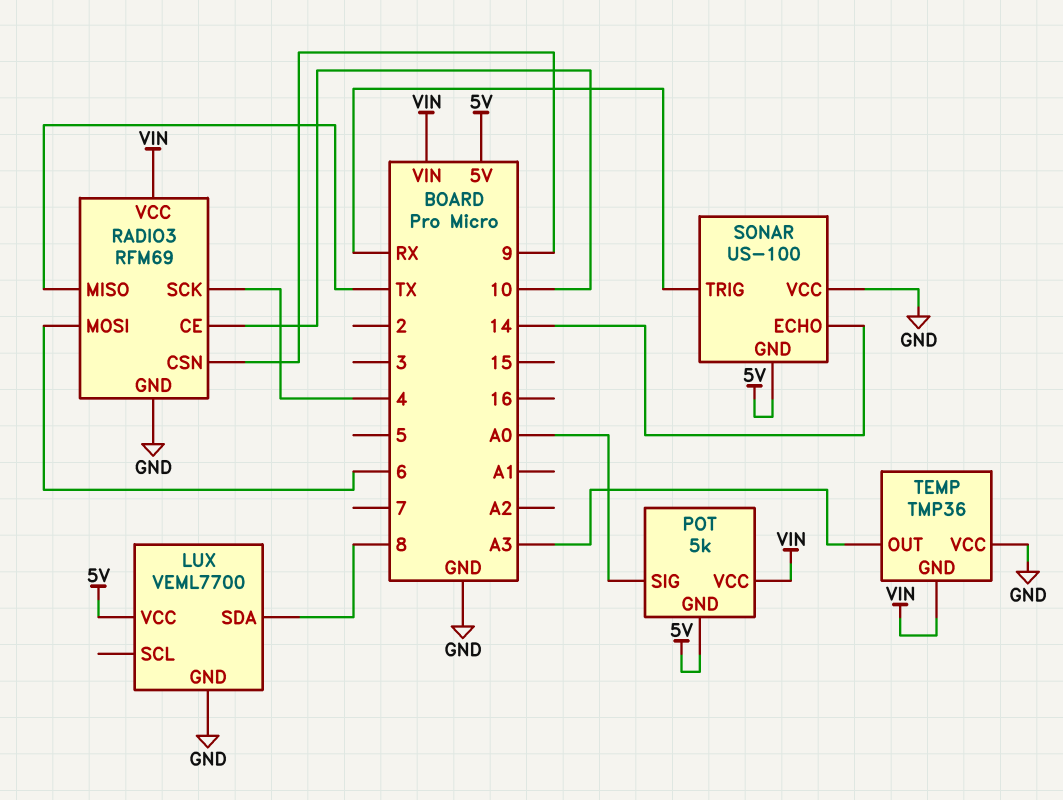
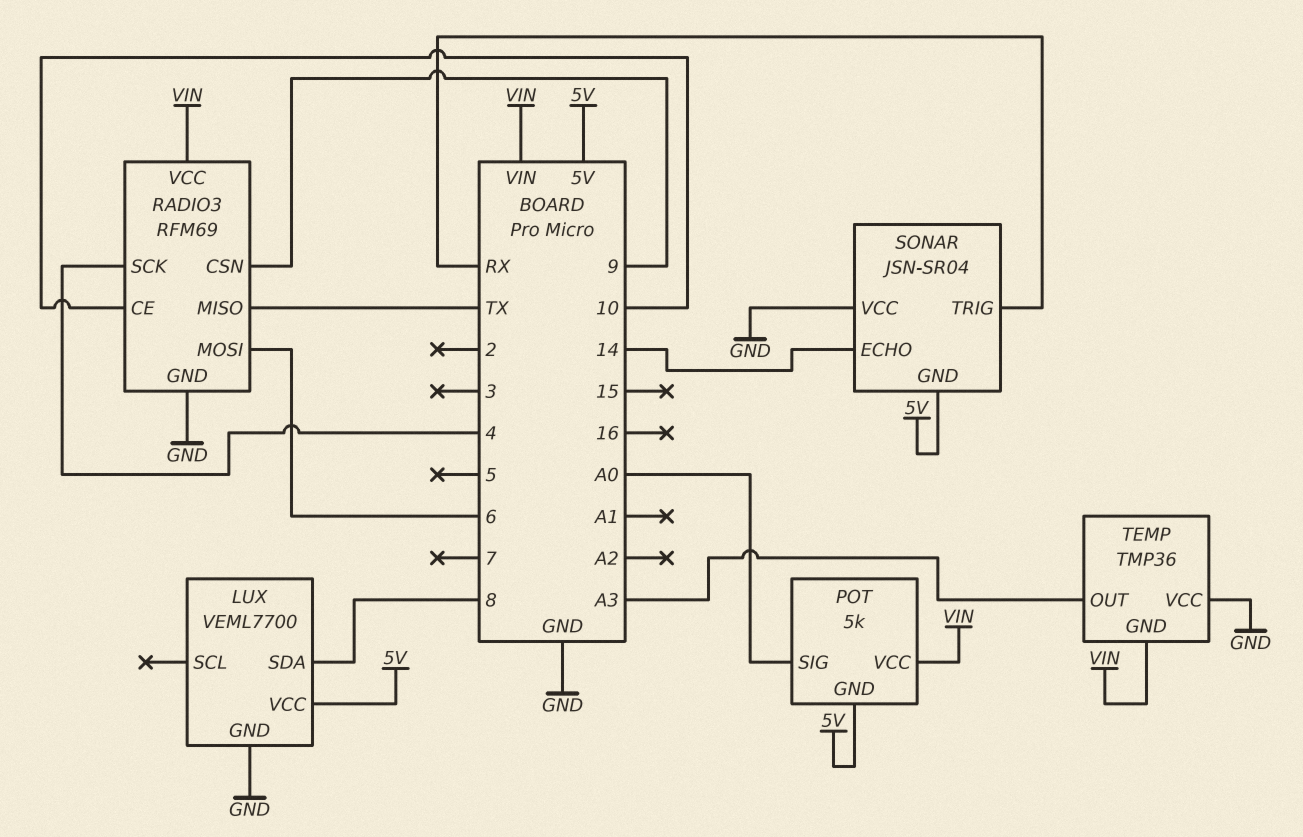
SONAR: US-100 -> JSN-SR04

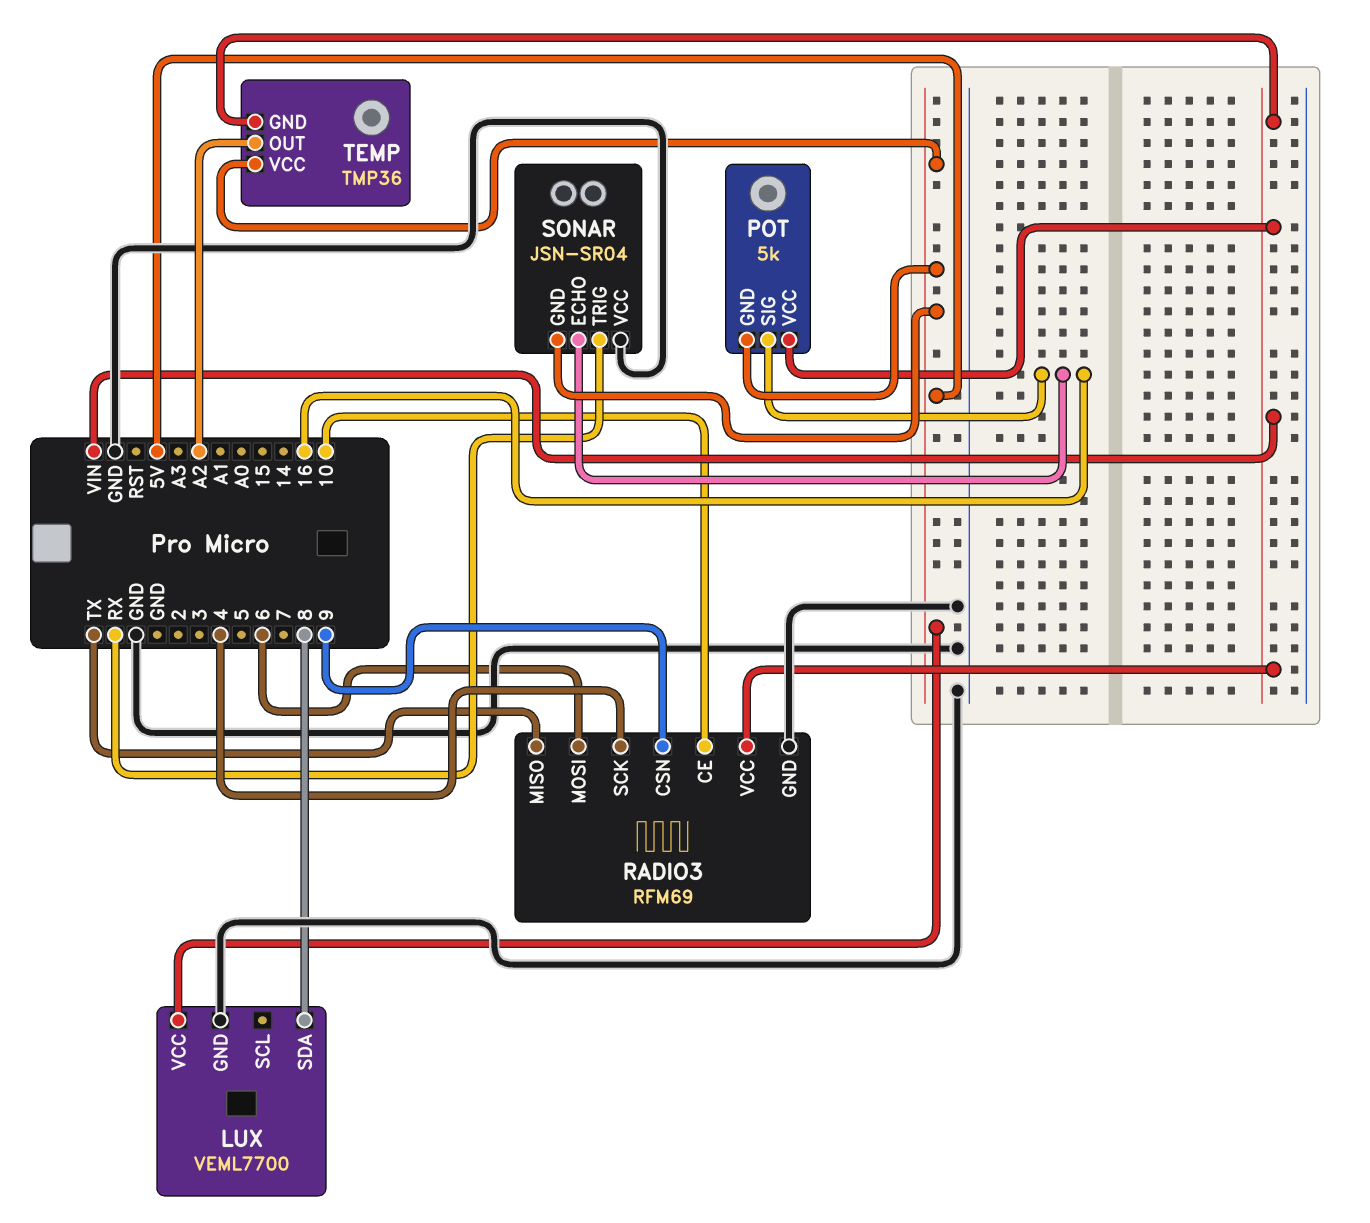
POT pin SIG: A0 -> 16
SONAR pin ECHO: 14 -> 16
TEMP pin OUT: A3 -> A2
TEMP pin VCC: GND -> 5V

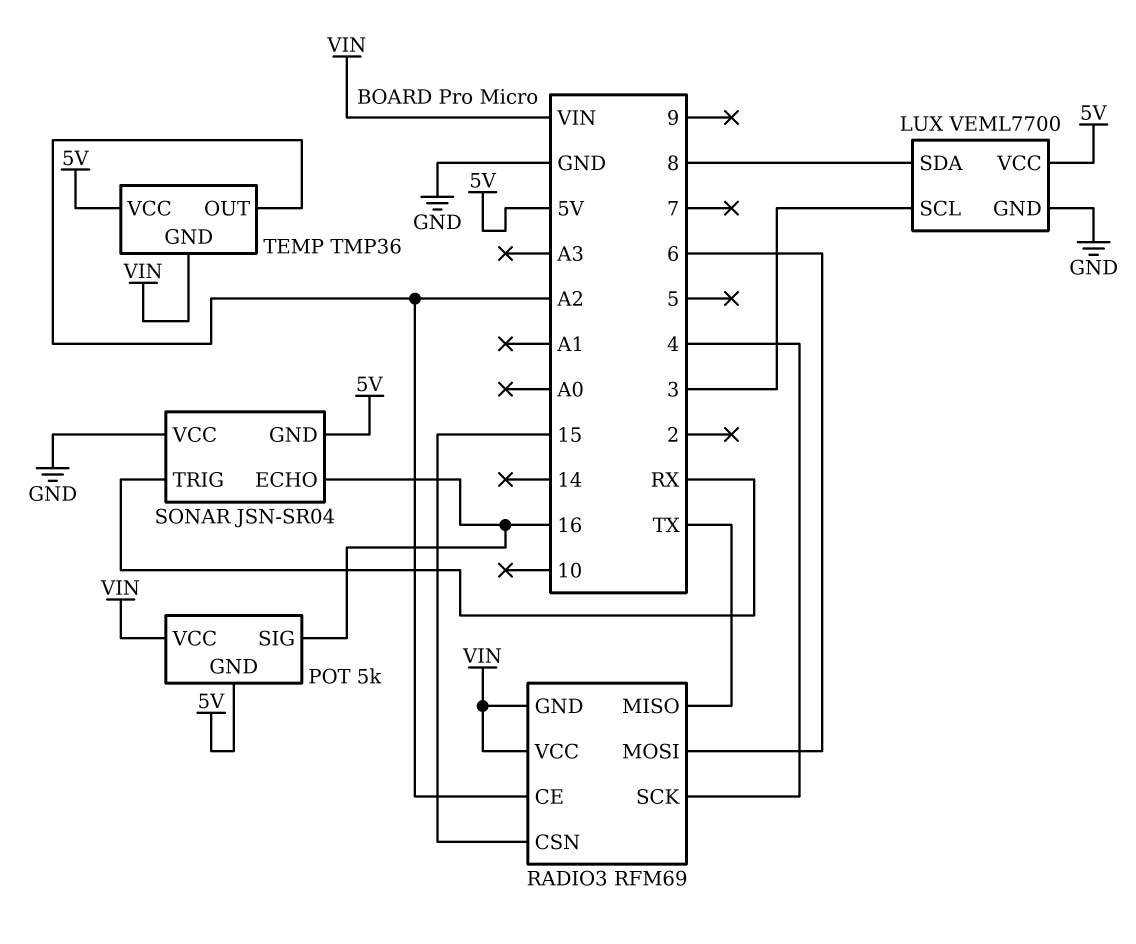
LUX pin SCL: none -> 3
RADIO3 pin CE: 10 -> A2
RADIO3 pin CSN: 9 -> 15
RADIO3 pin GND: GND -> VIN

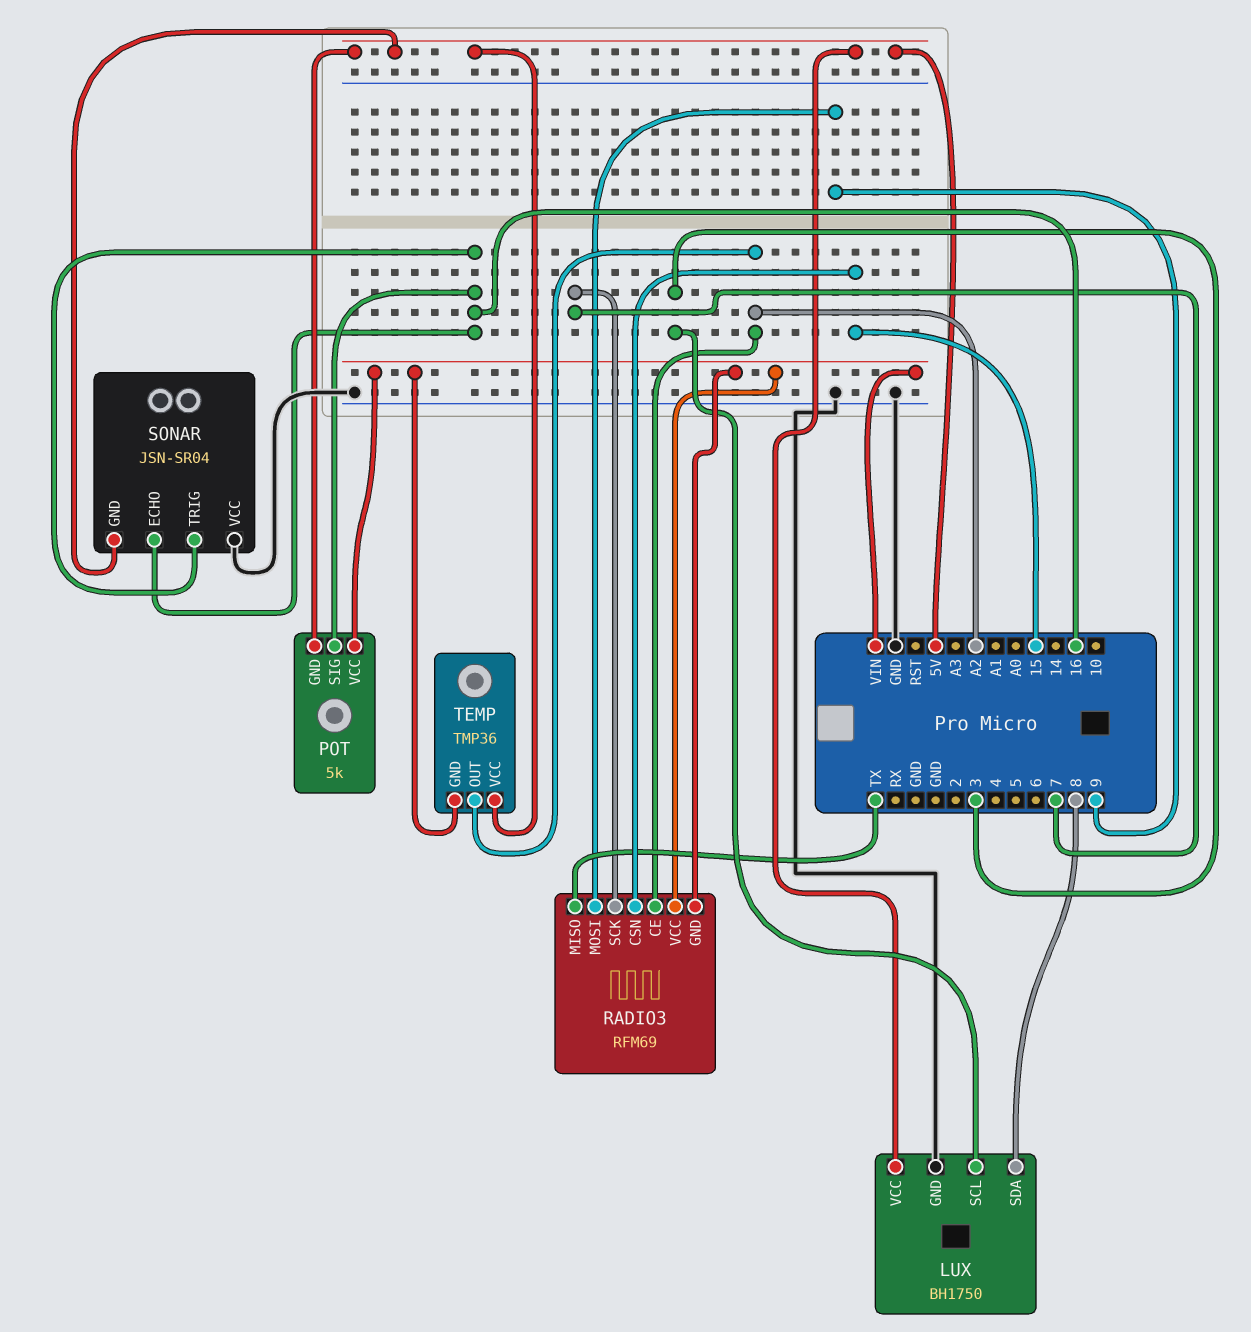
LUX: VEML7700 -> BH1750
RADIO3 pin MOSI: 6 -> 9
RADIO3 pin SCK: 4 -> 7
SONAR pin TRIG: RX -> 16

